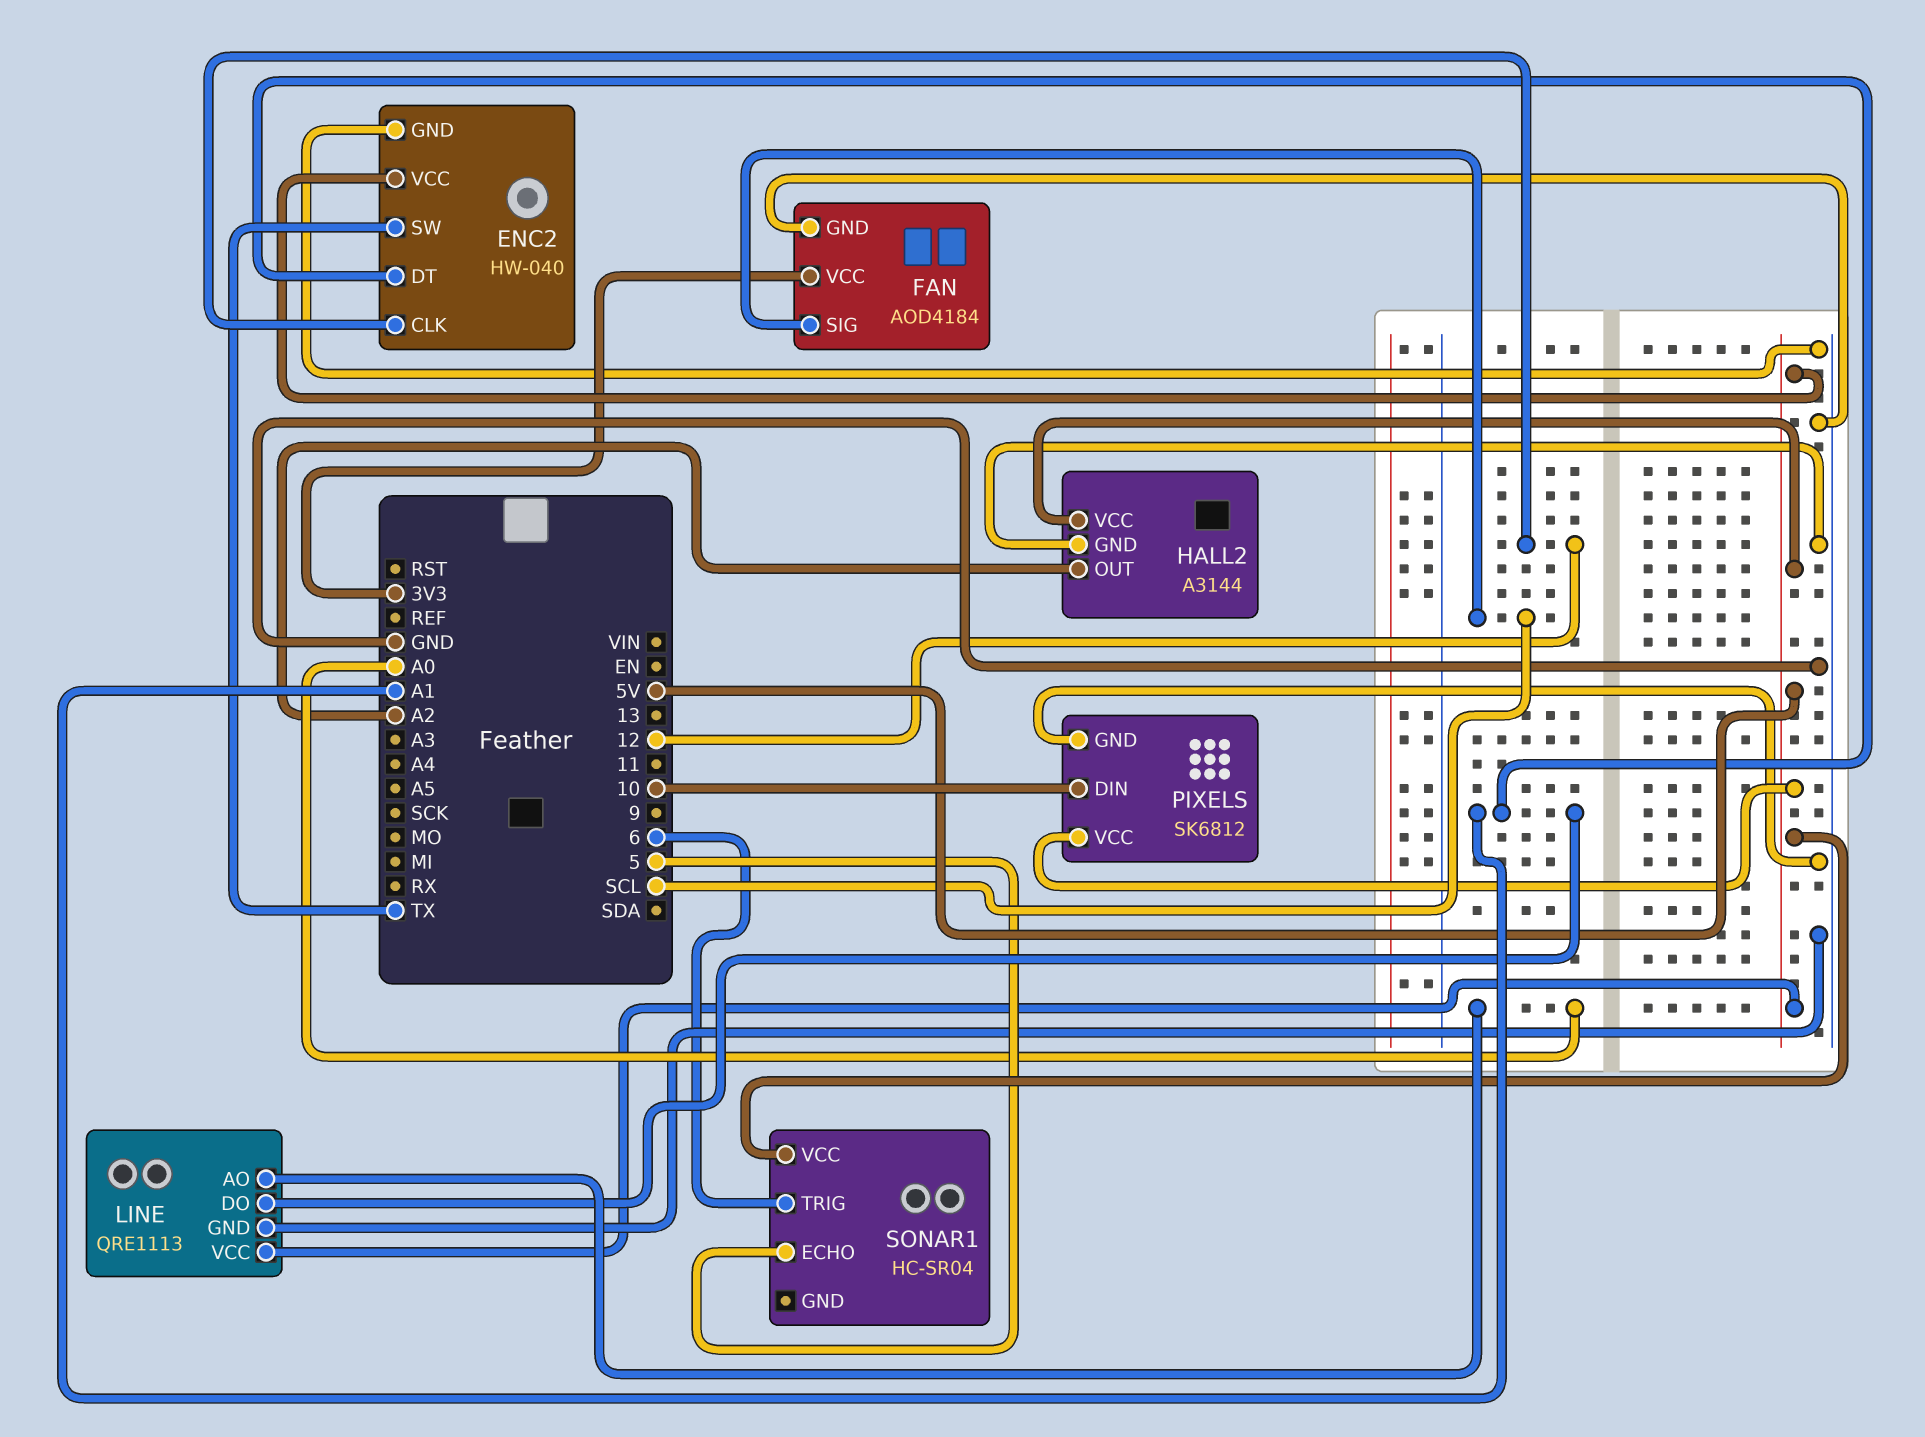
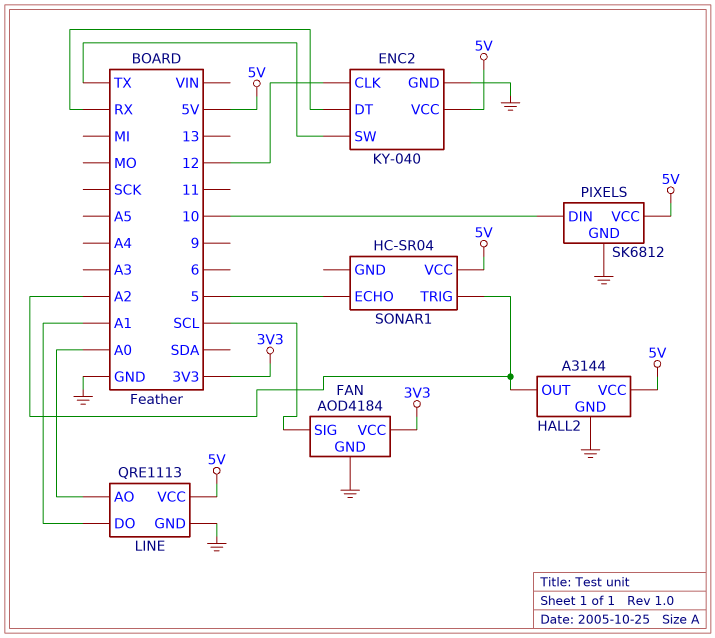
ENC2: HW-040 -> KY-040
ENC2 pin DT: A1 -> RX
SONAR1 pin TRIG: 6 -> A2

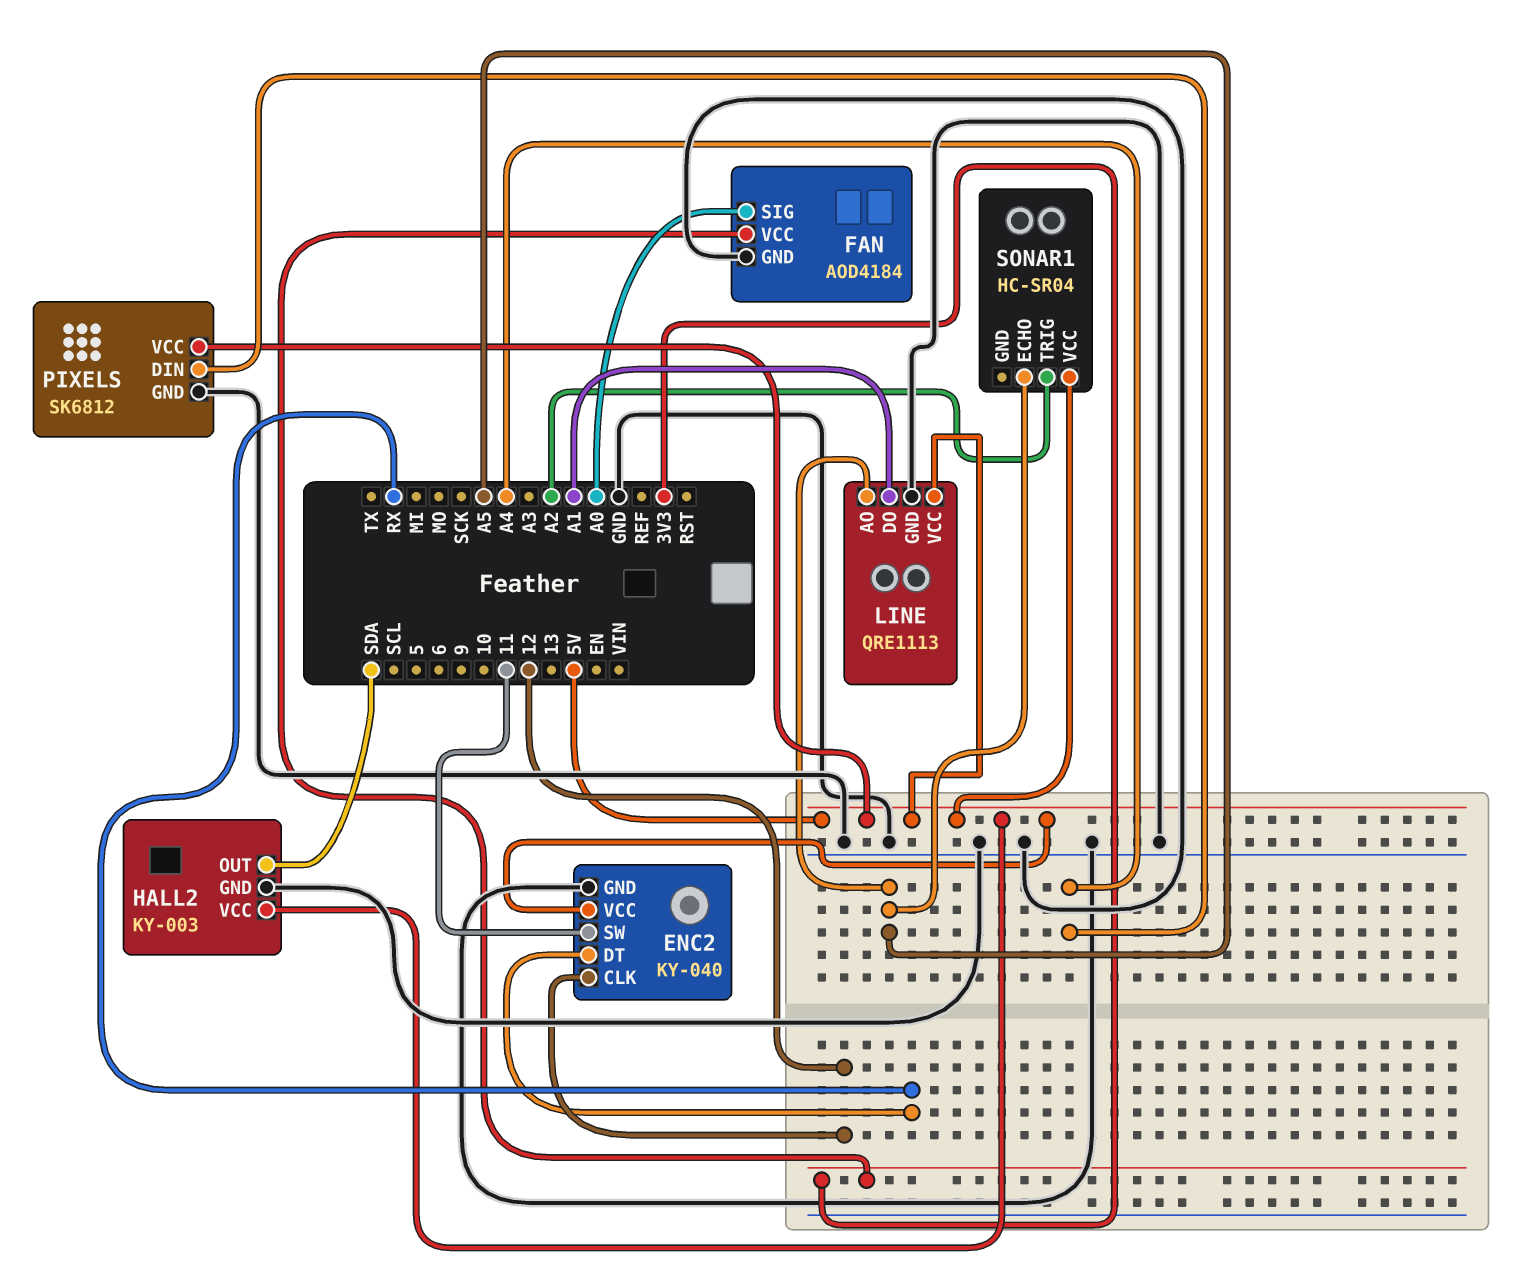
ENC2 pin SW: TX -> 11
FAN pin SIG: SCL -> A0
HALL2: A3144 -> KY-003
HALL2 pin OUT: A2 -> SDA
LINE pin AO: A0 -> A5
PIXELS pin DIN: 10 -> A4
SONAR1 pin ECHO: 5 -> A5

